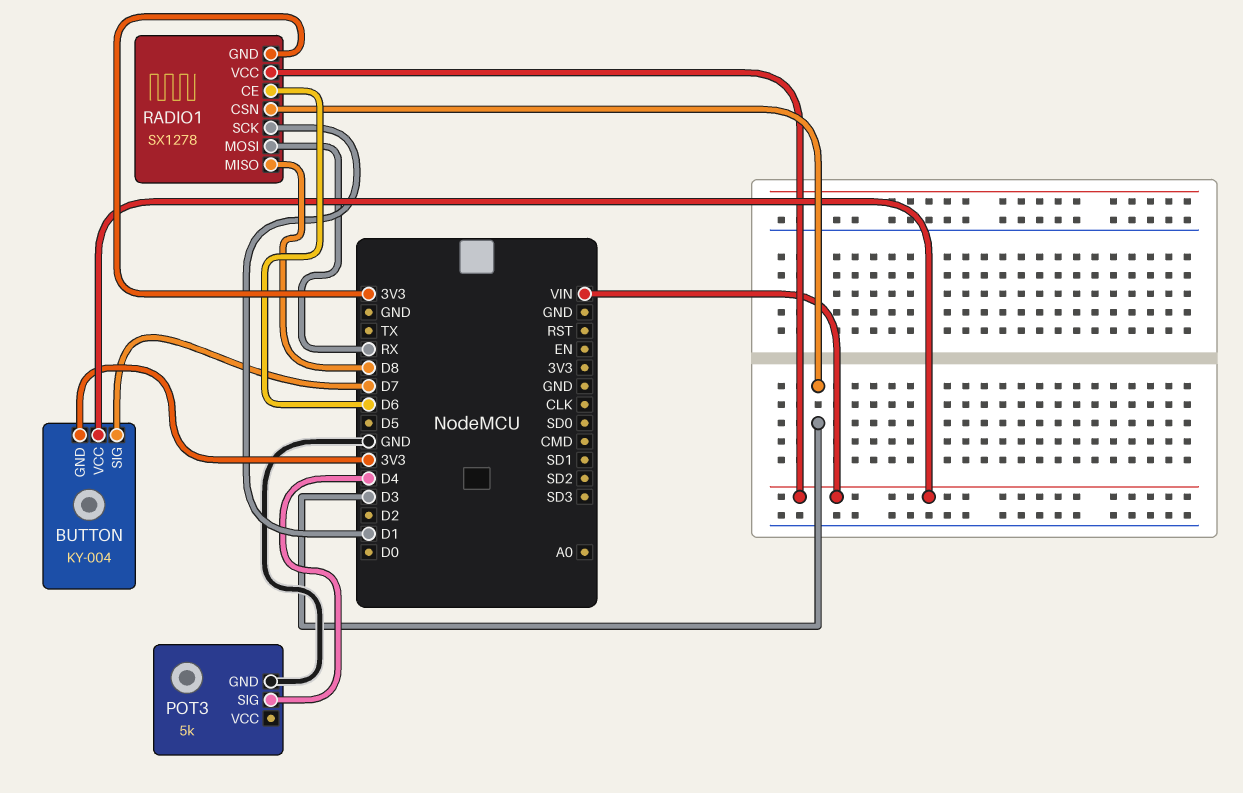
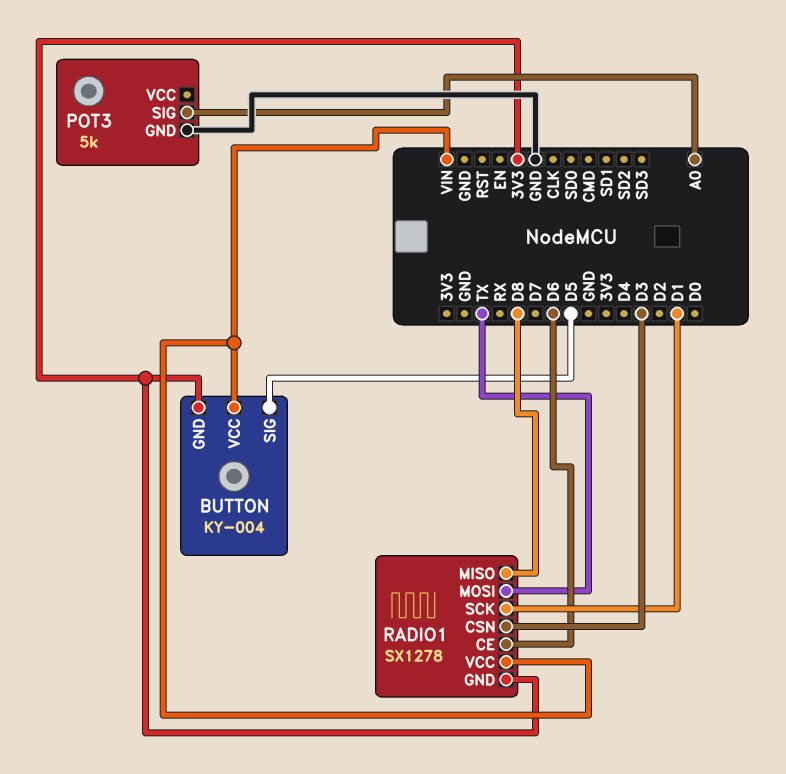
BUTTON pin SIG: D7 -> D5
POT3 pin SIG: D4 -> A0
RADIO1 pin MOSI: RX -> TX

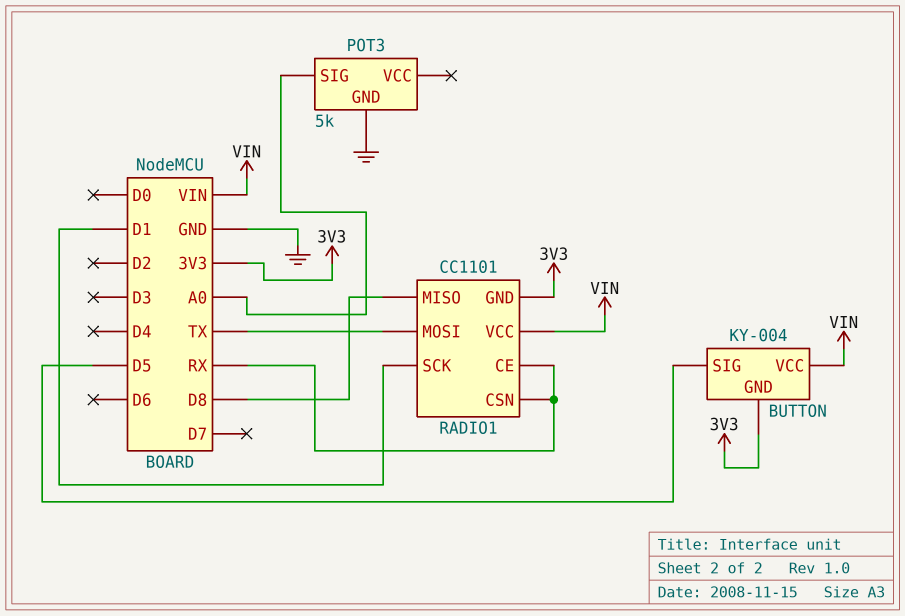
RADIO1: SX1278 -> CC1101
RADIO1 pin CE: D6 -> RX
RADIO1 pin CSN: D3 -> RX

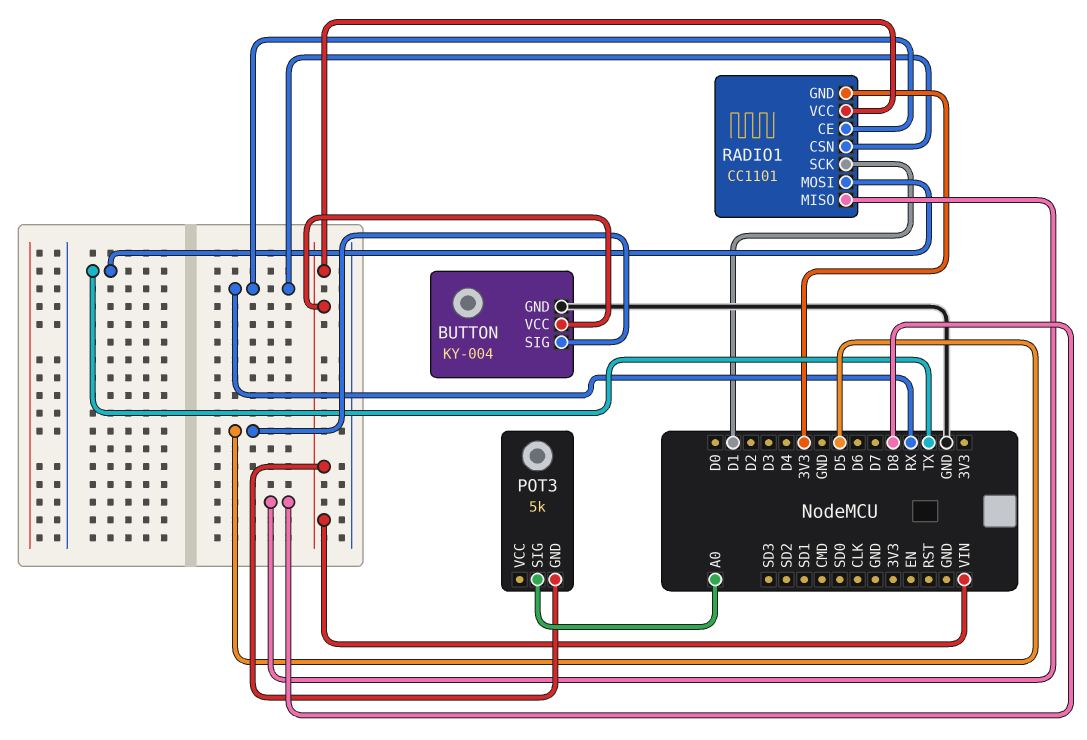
BUTTON pin GND: 3V3 -> GND
POT3 pin GND: GND -> VIN

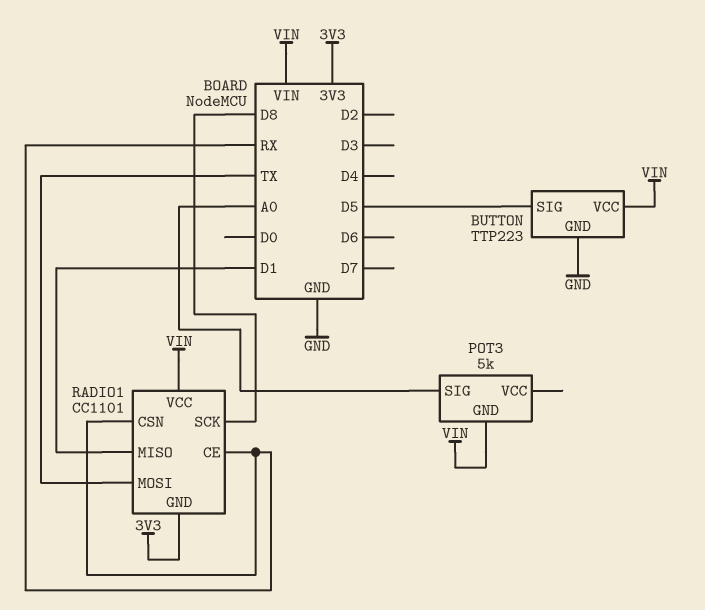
BUTTON: KY-004 -> TTP223
RADIO1 pin MISO: D8 -> D1
RADIO1 pin SCK: D1 -> D8

